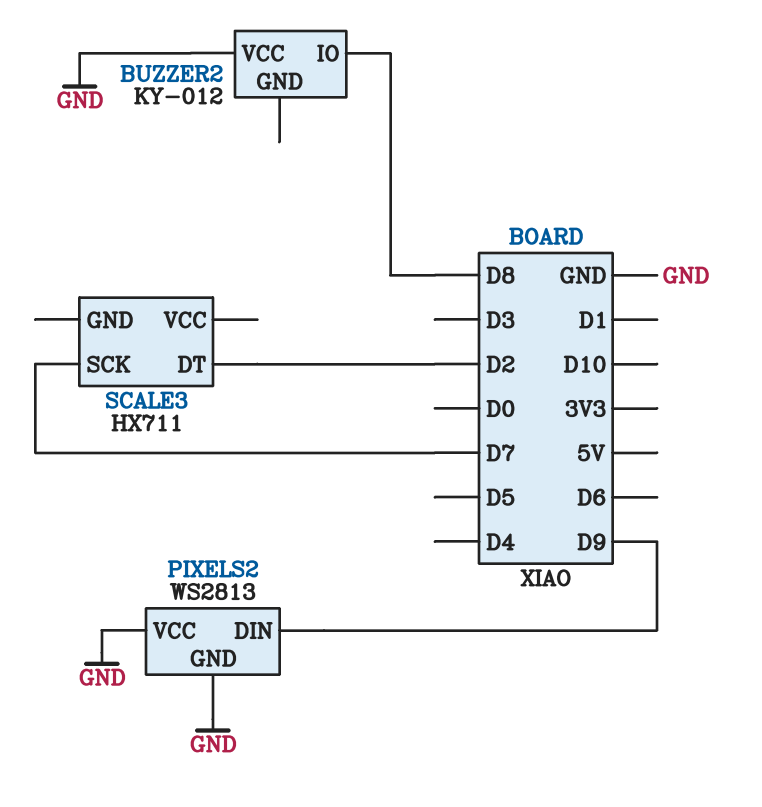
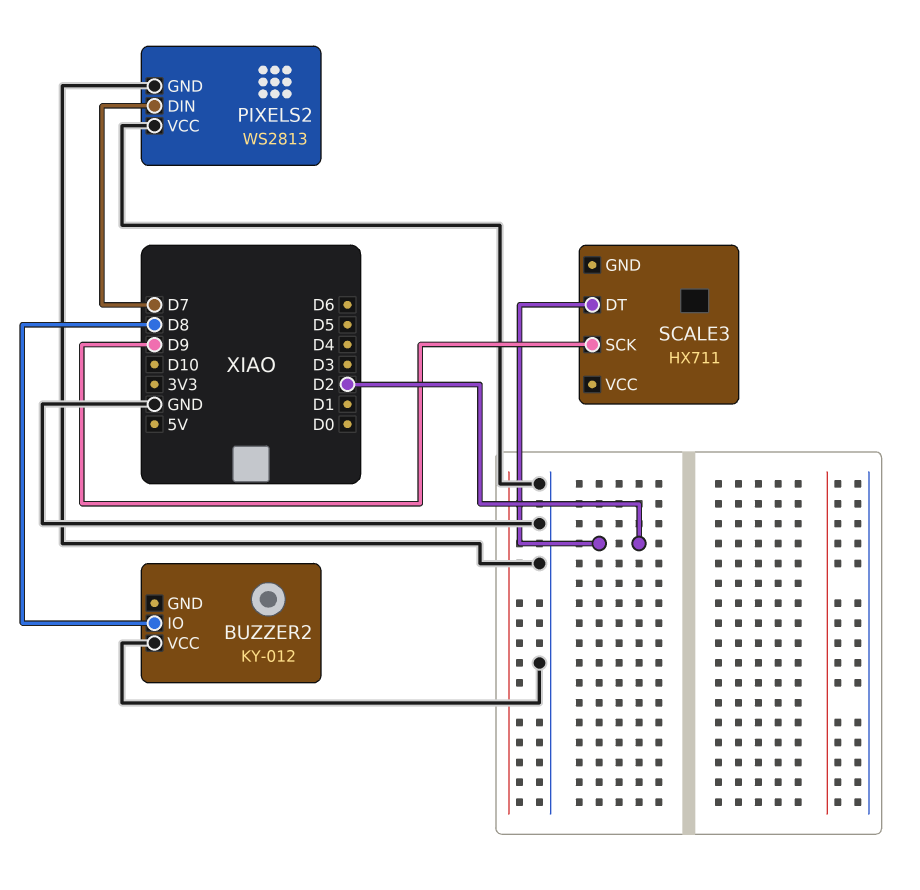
PIXELS2 pin DIN: D9 -> D7
SCALE3 pin SCK: D7 -> D9

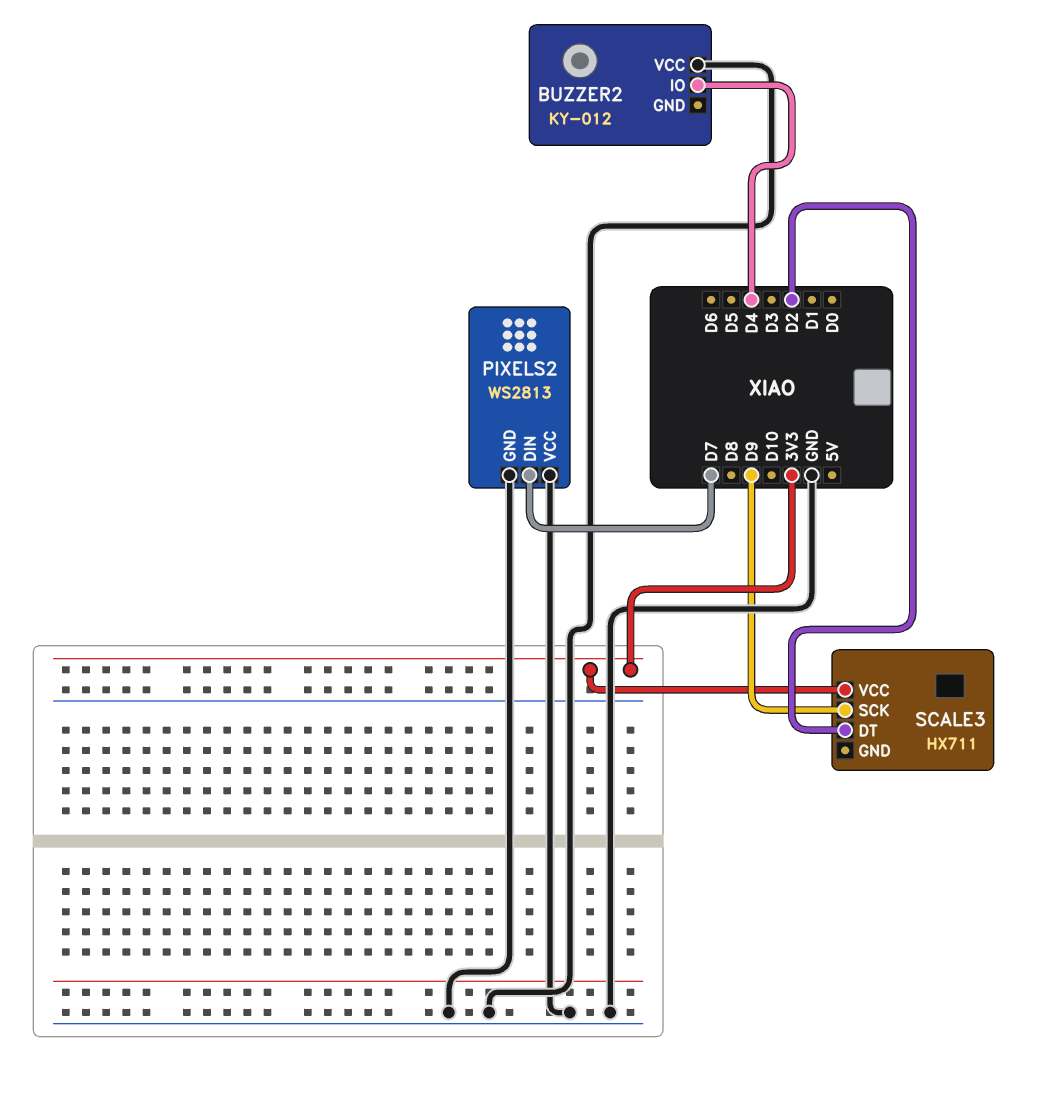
BUZZER2 pin IO: D8 -> D4
SCALE3 pin VCC: none -> 3V3

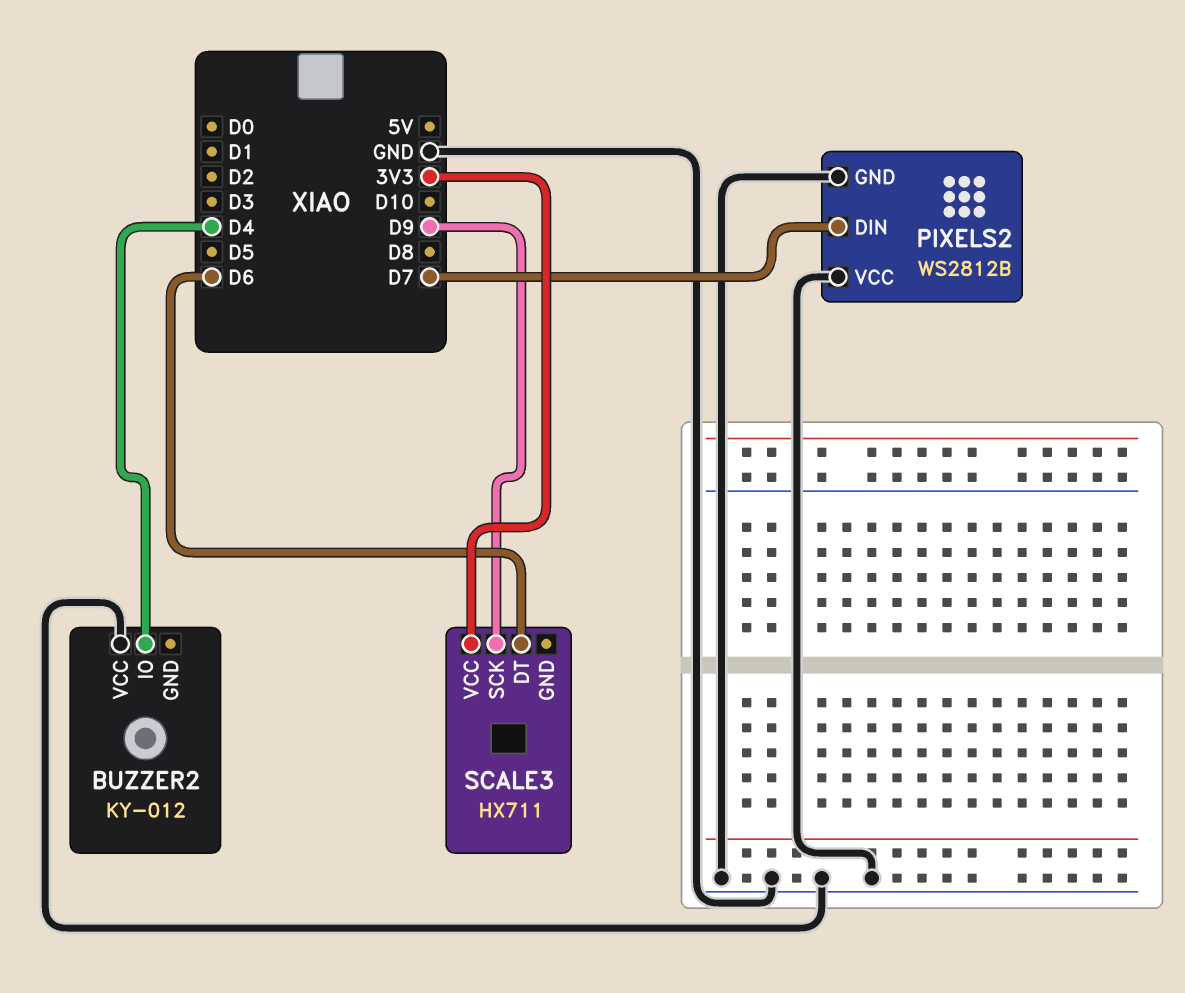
PIXELS2: WS2813 -> WS2812B
SCALE3 pin DT: D2 -> D6

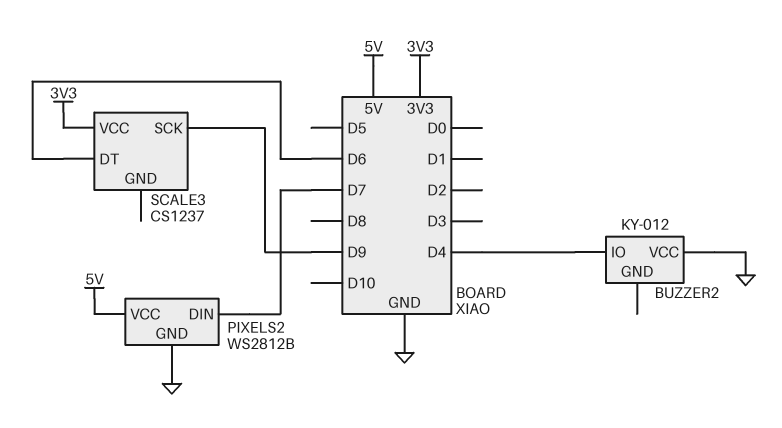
PIXELS2 pin VCC: GND -> 5V
SCALE3: HX711 -> CS1237

